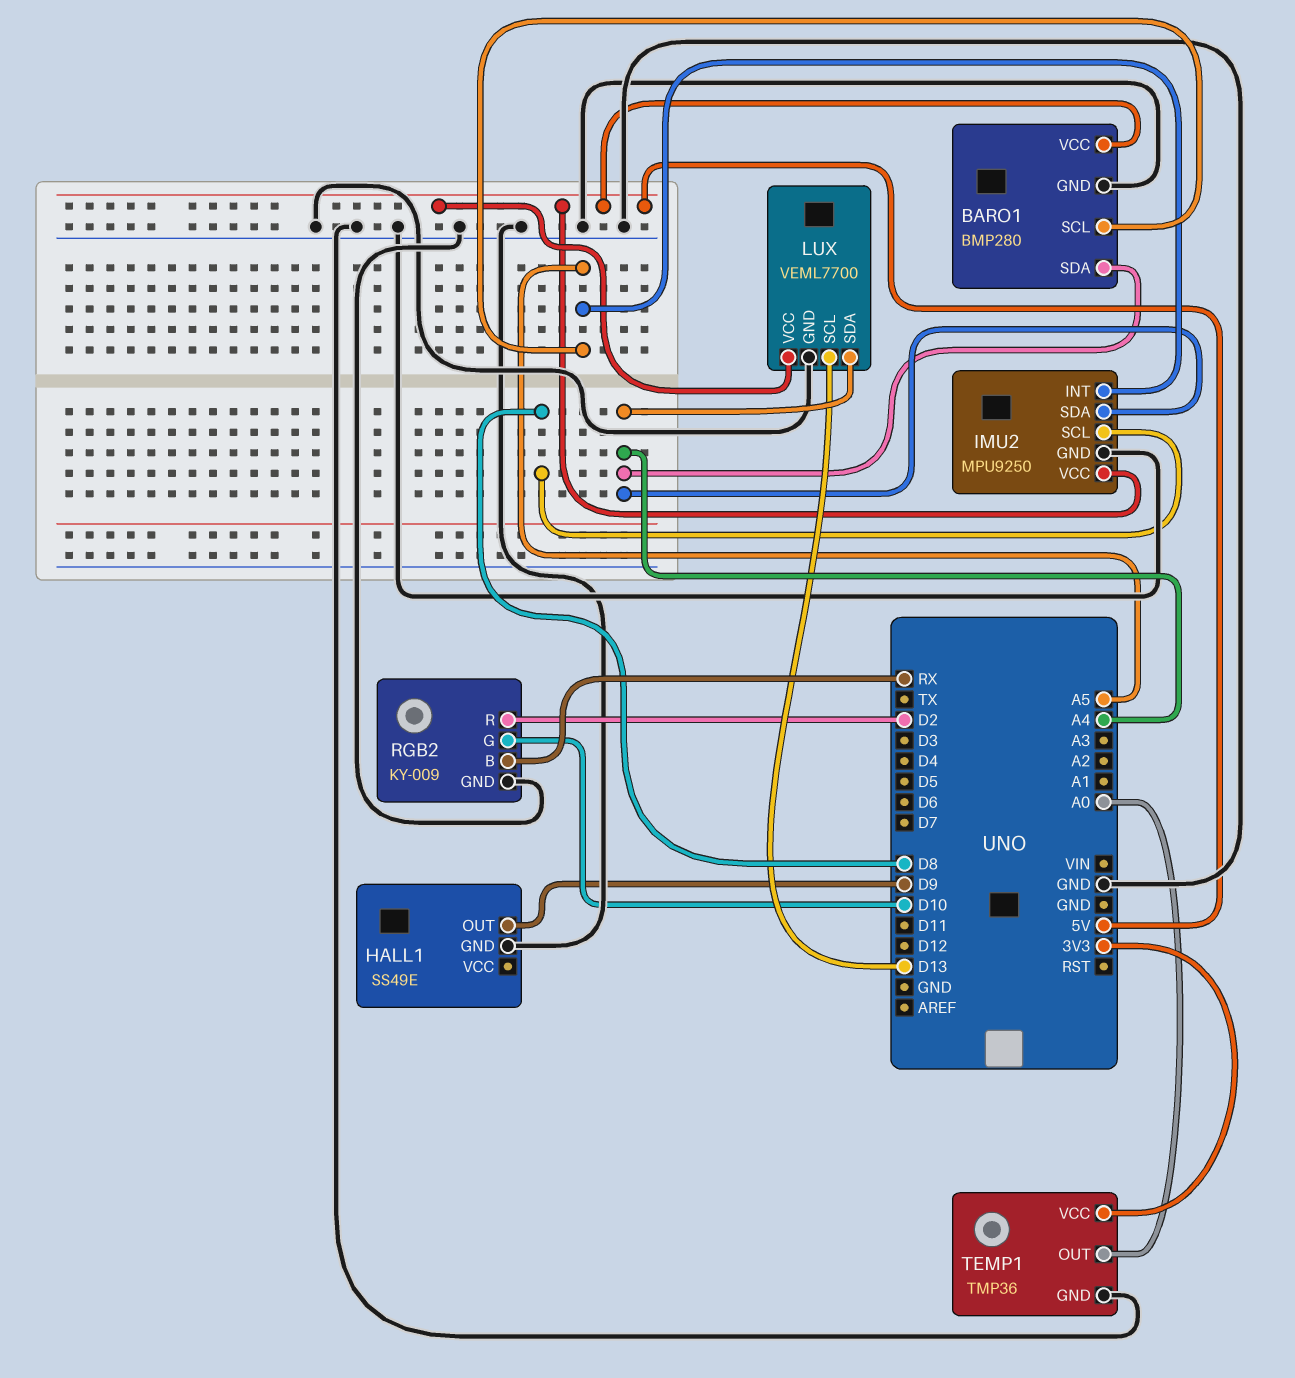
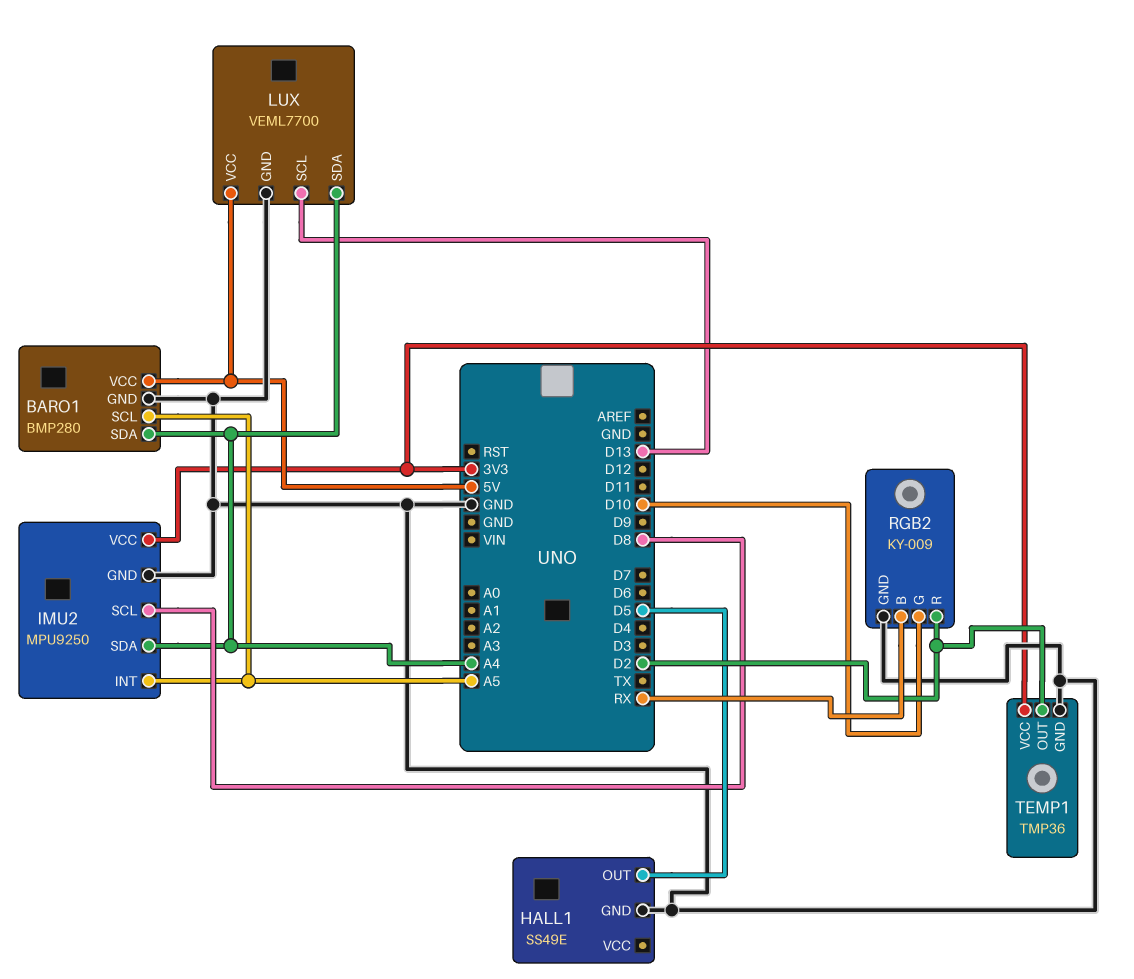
HALL1 pin OUT: D9 -> D5
IMU2 pin VCC: 5V -> 3V3
TEMP1 pin OUT: A0 -> D2

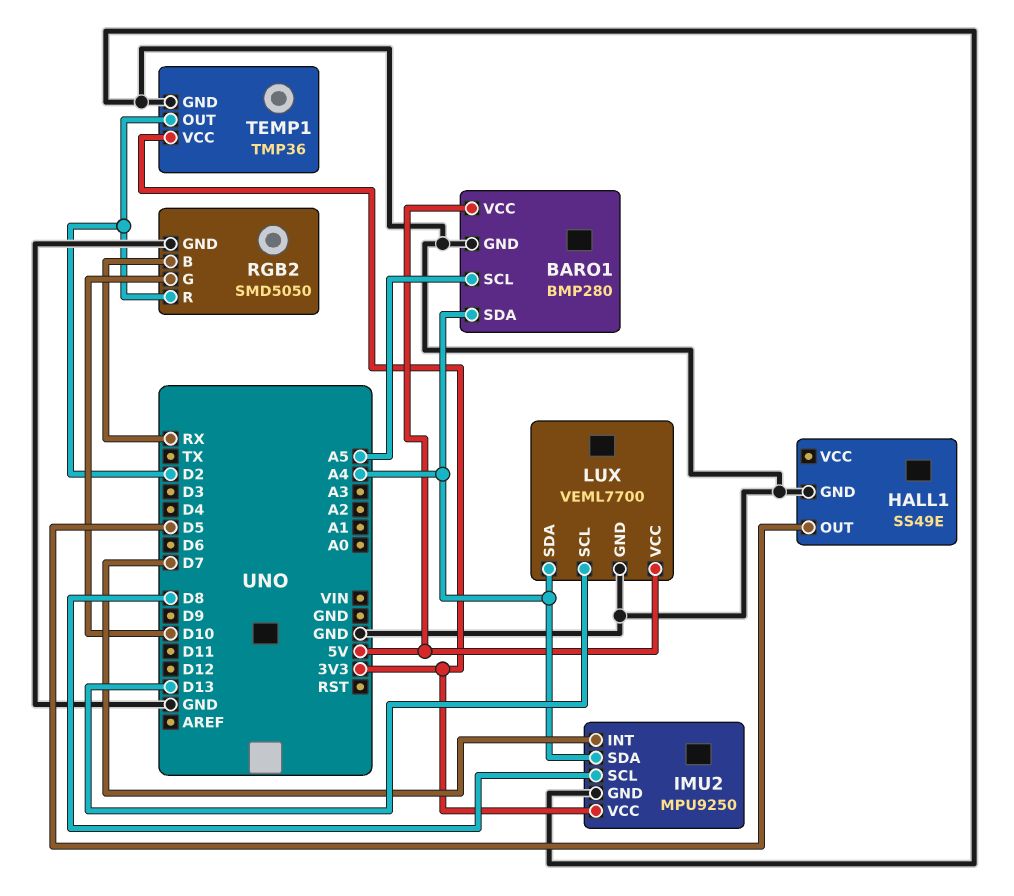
IMU2 pin INT: A5 -> D7
RGB2: KY-009 -> SMD5050

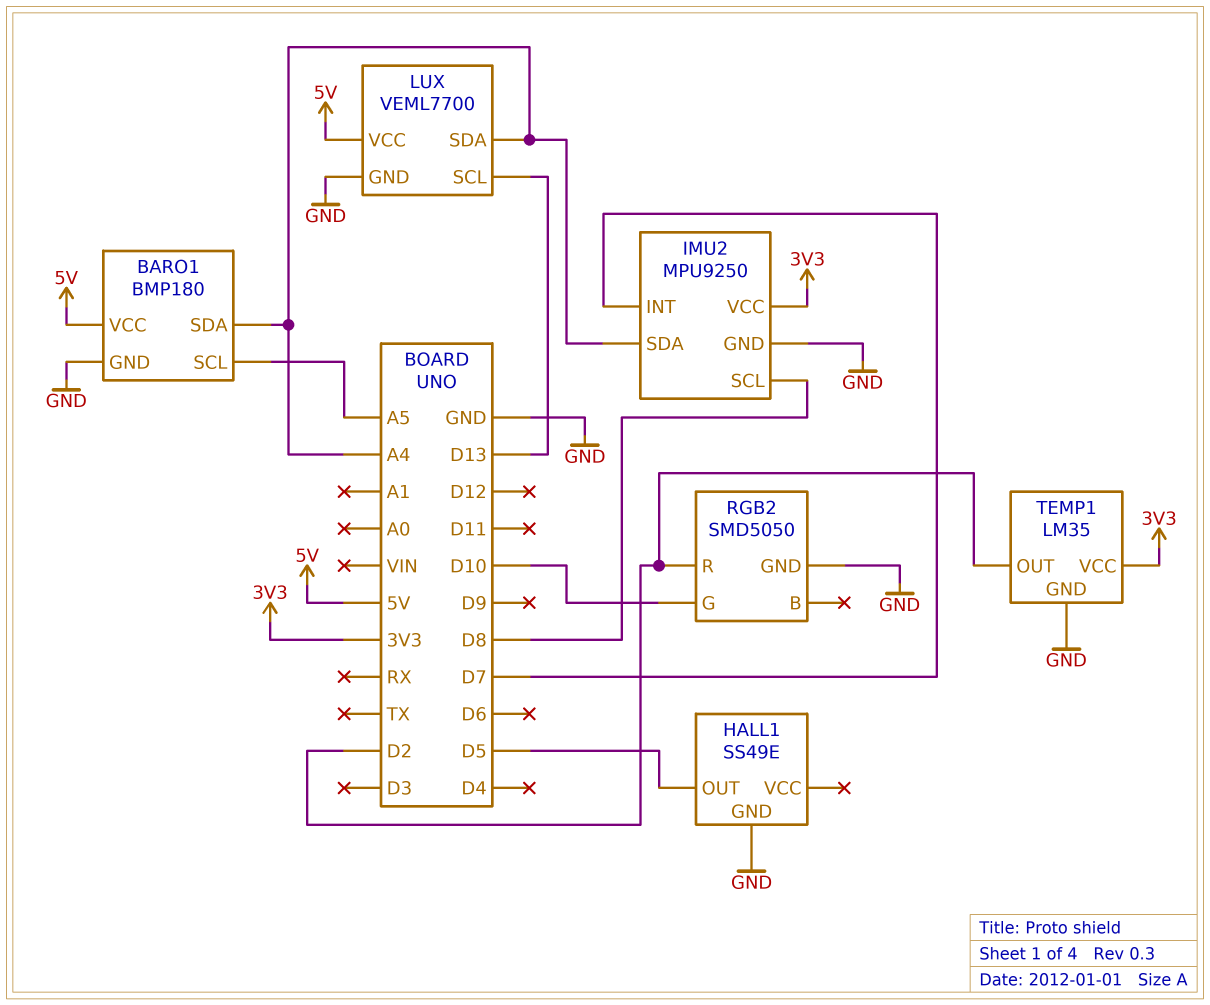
BARO1: BMP280 -> BMP180
RGB2 pin B: RX -> none
TEMP1: TMP36 -> LM35

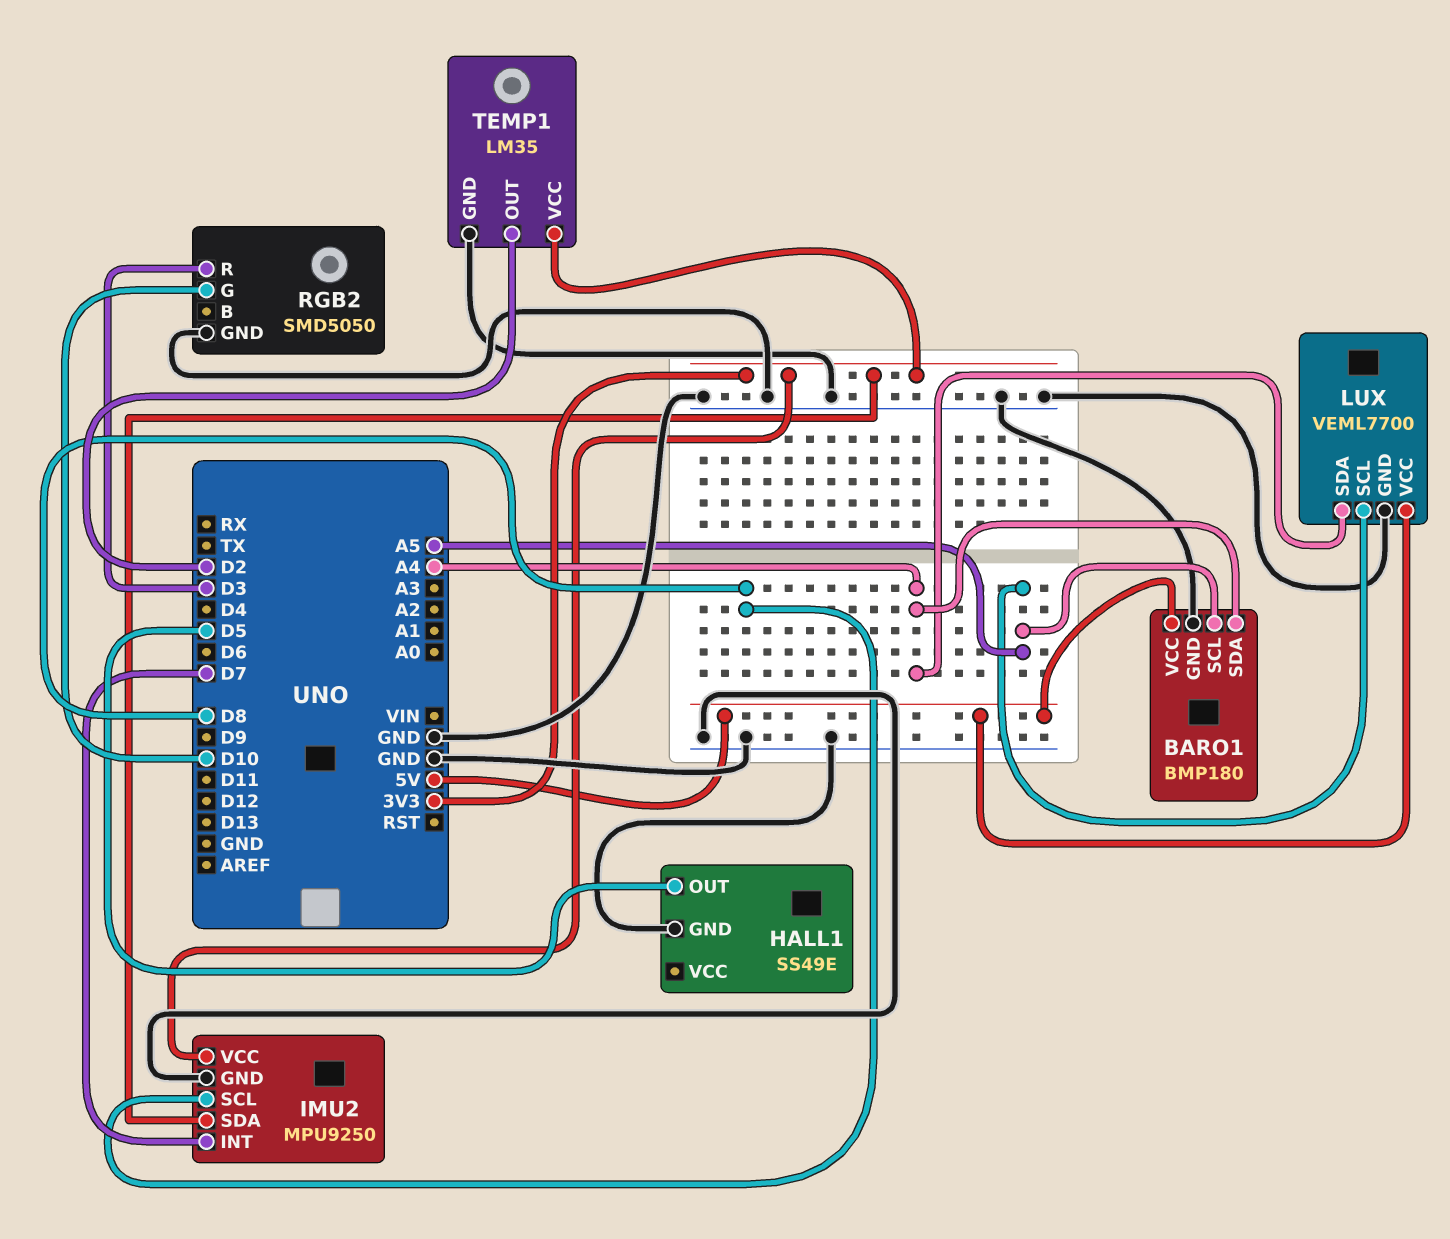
IMU2 pin SDA: A4 -> 3V3
LUX pin SCL: D13 -> A5
RGB2 pin R: D2 -> D3

